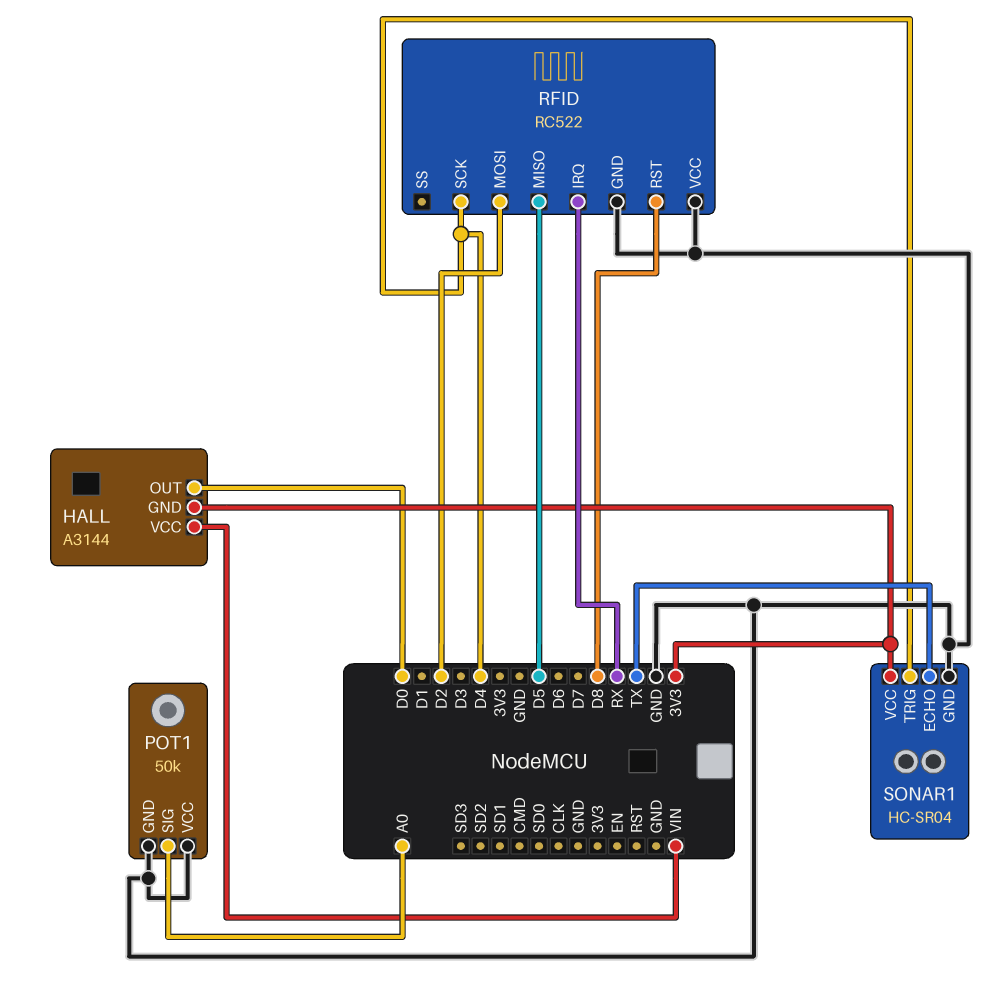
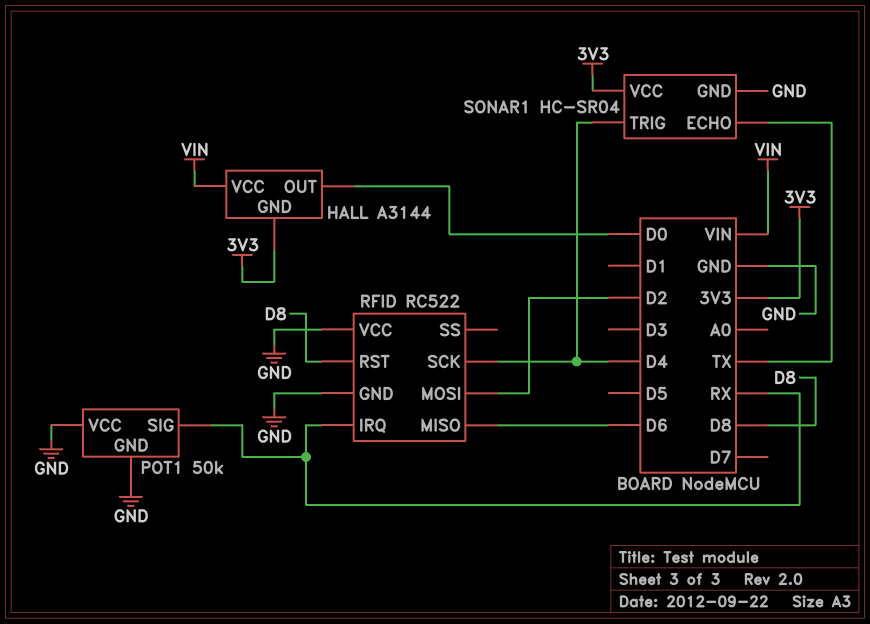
POT1 pin SIG: A0 -> RX
RFID pin MISO: D5 -> D6

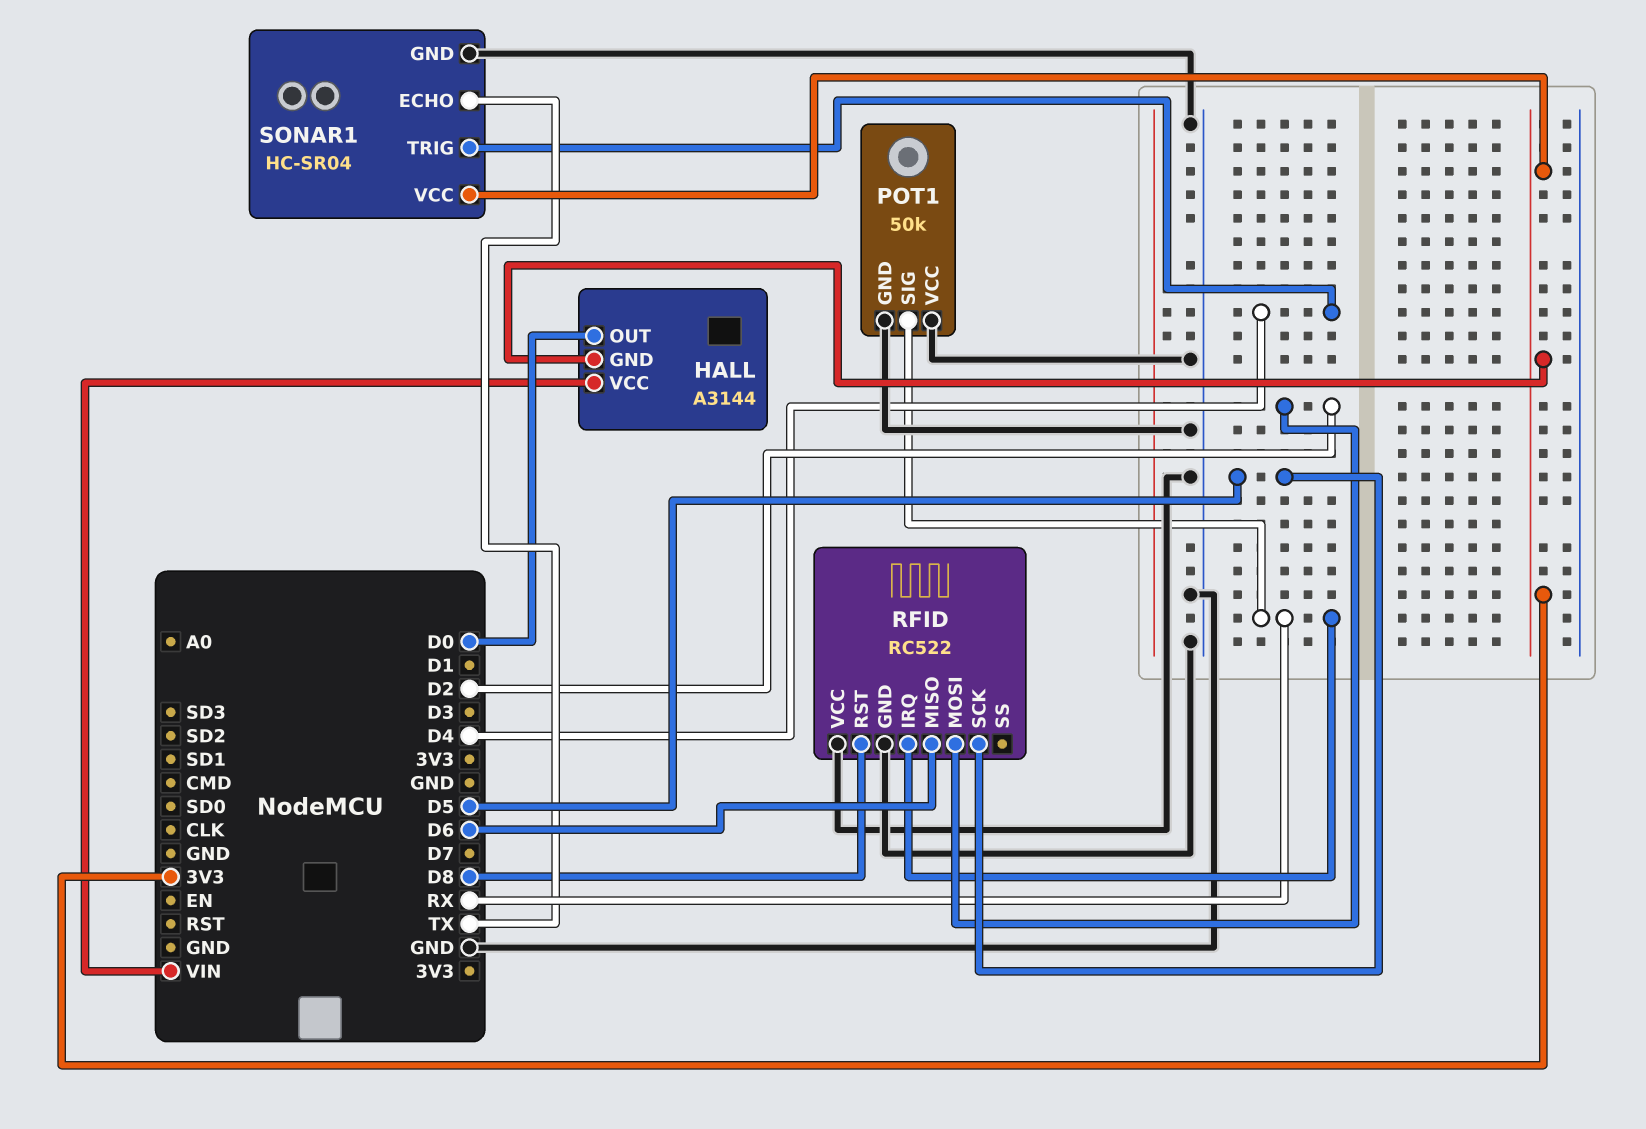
RFID pin SCK: D4 -> D5

